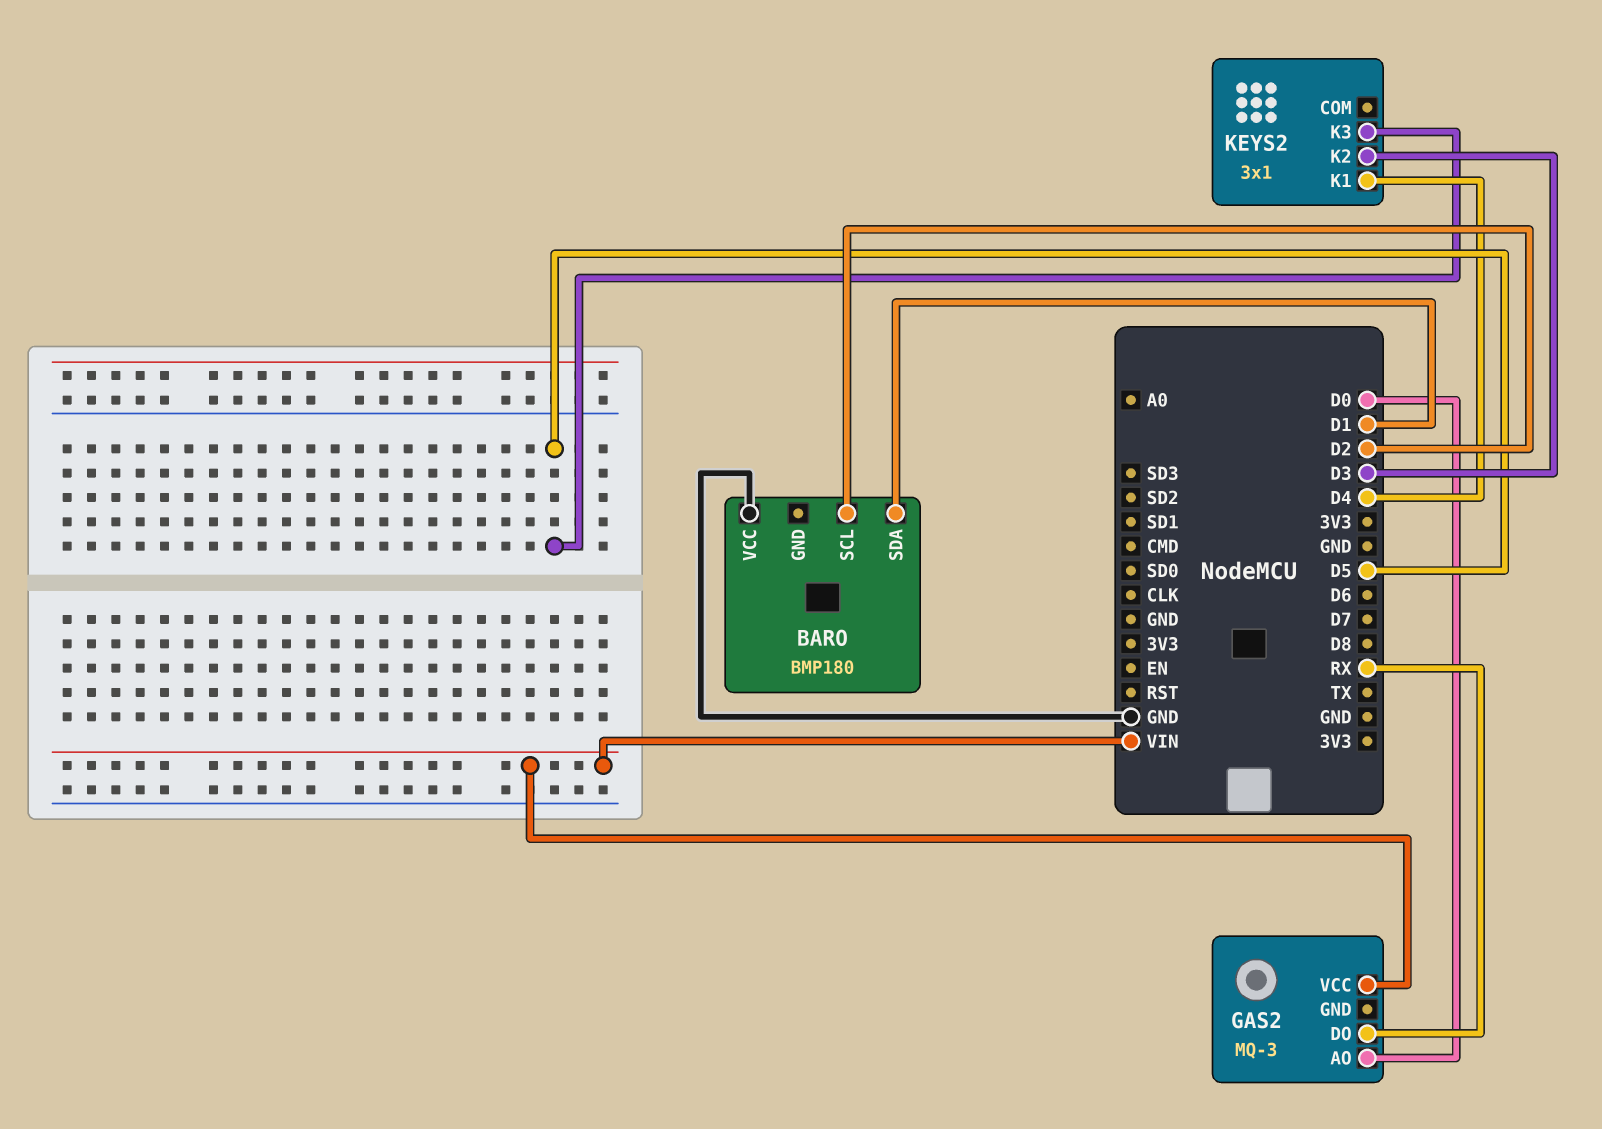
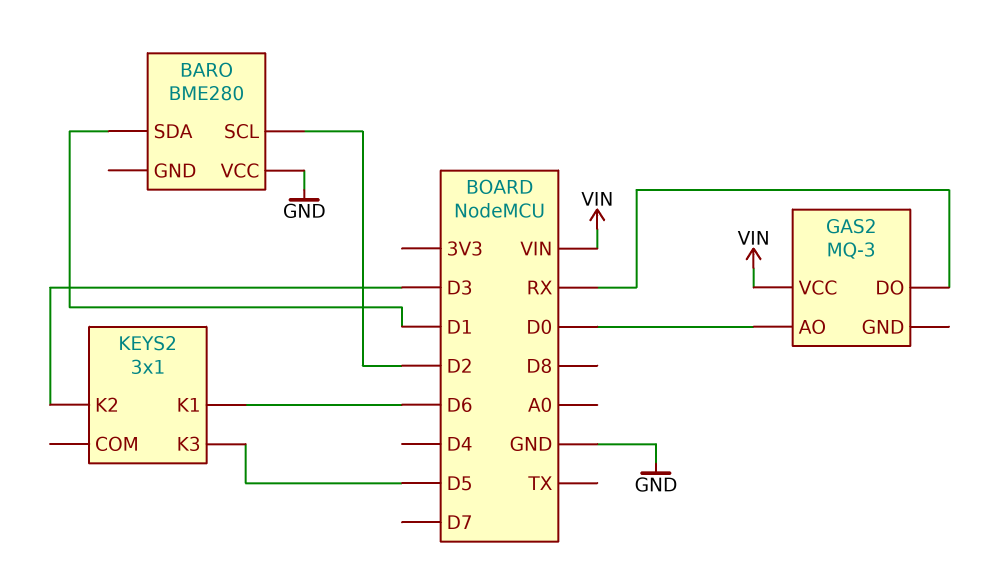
BARO: BMP180 -> BME280
KEYS2 pin K1: D4 -> D6

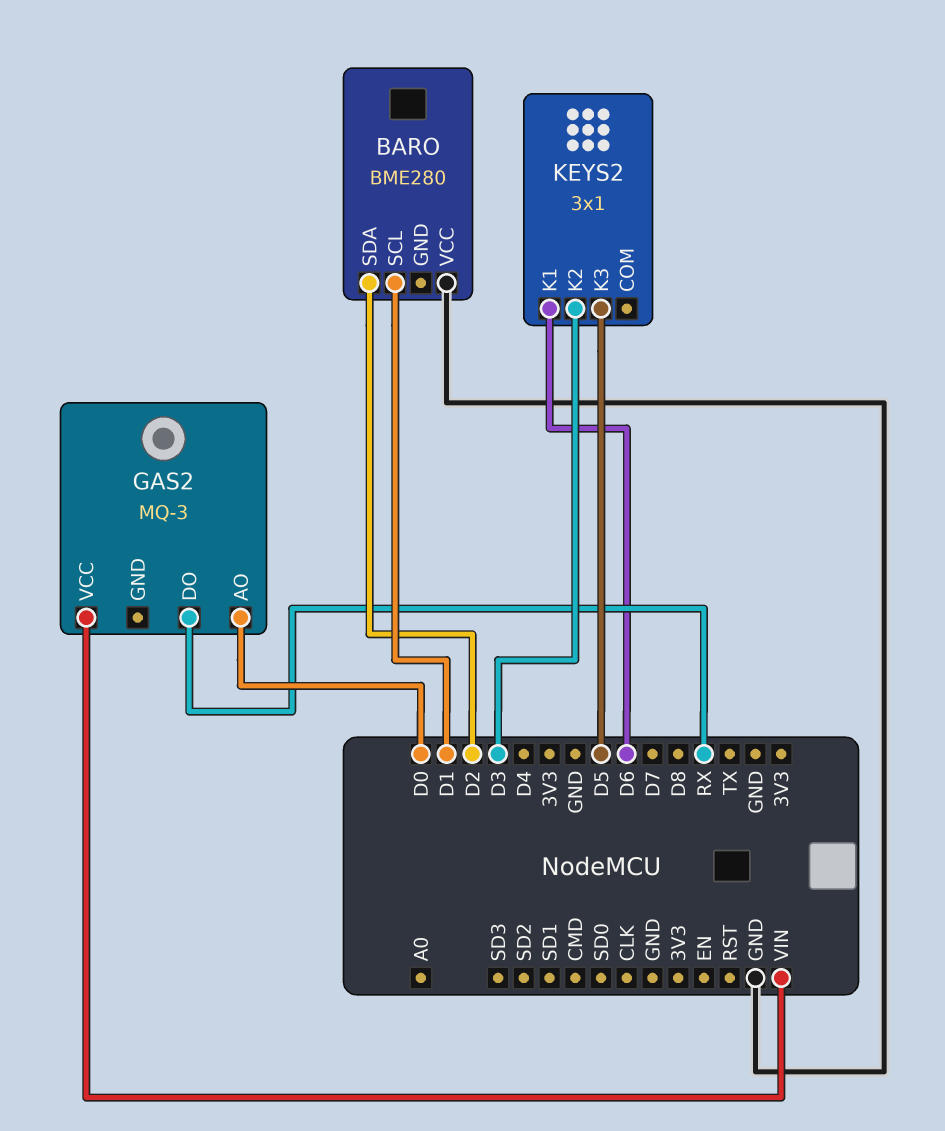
BARO pin SCL: D2 -> D1
BARO pin SDA: D1 -> D2

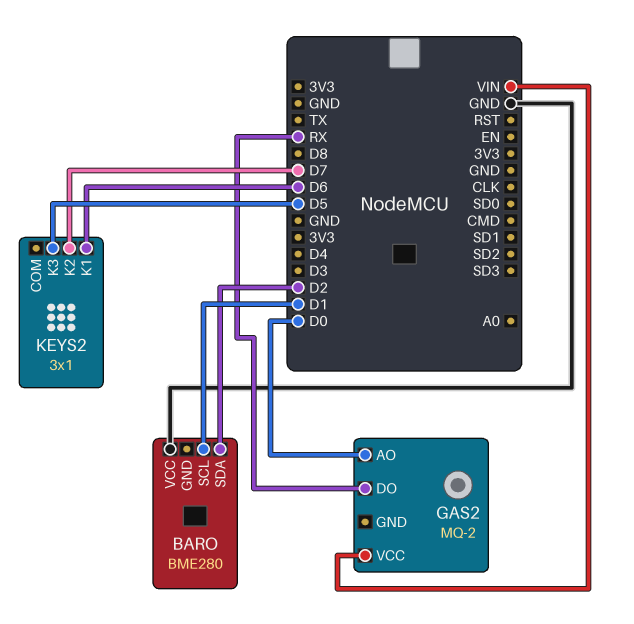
GAS2: MQ-3 -> MQ-2
KEYS2 pin K2: D3 -> D7

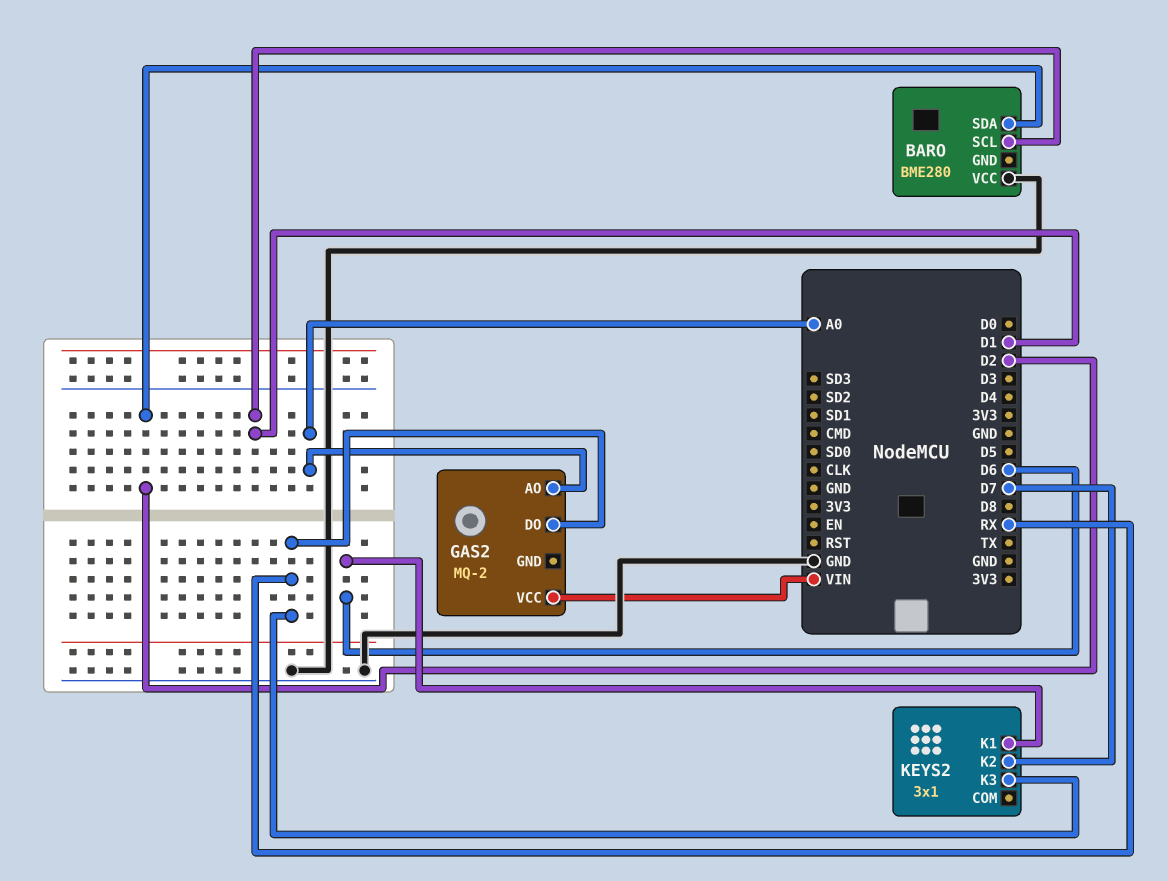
GAS2 pin AO: D0 -> A0
KEYS2 pin K3: D5 -> RX

